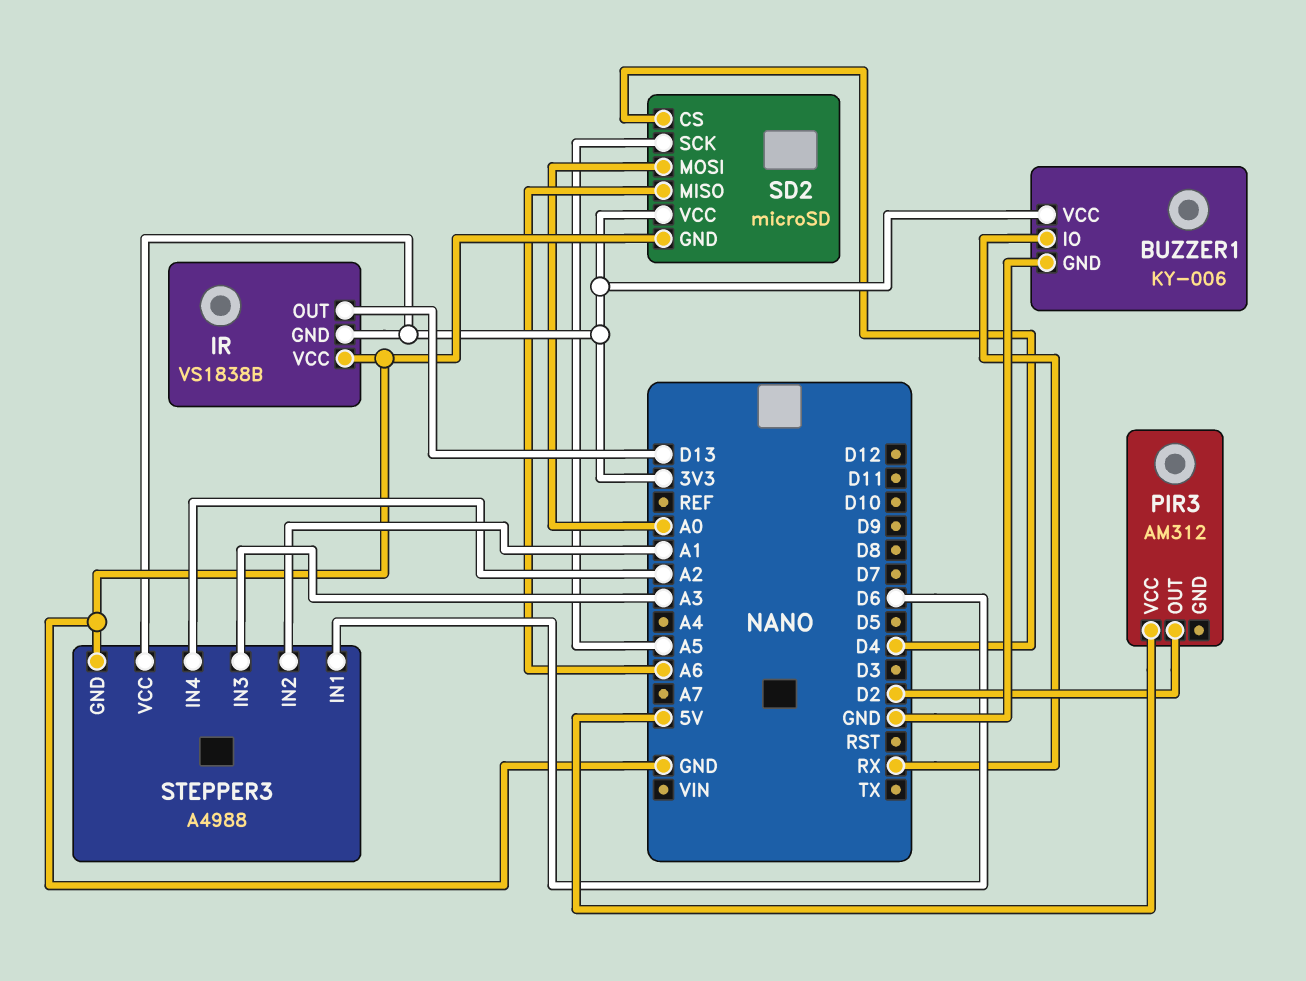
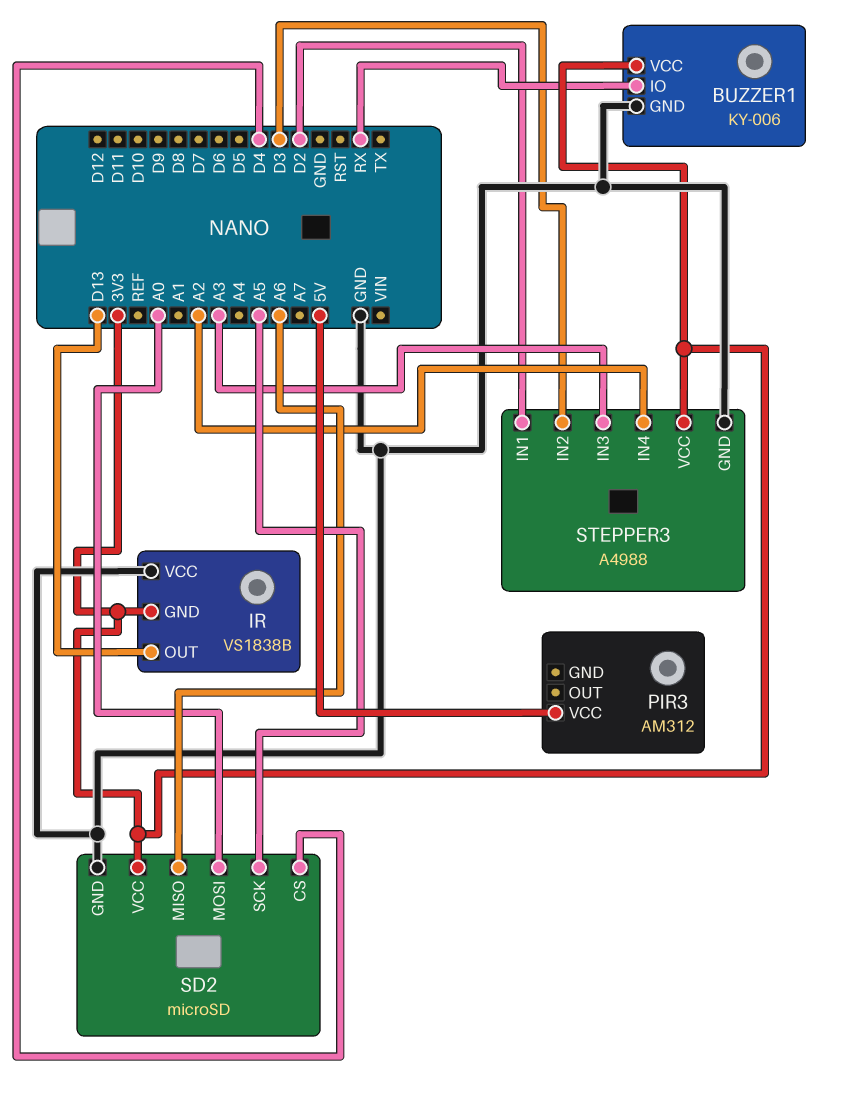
PIR3 pin OUT: D2 -> none
STEPPER3 pin IN1: D6 -> D2
STEPPER3 pin IN2: A1 -> D3

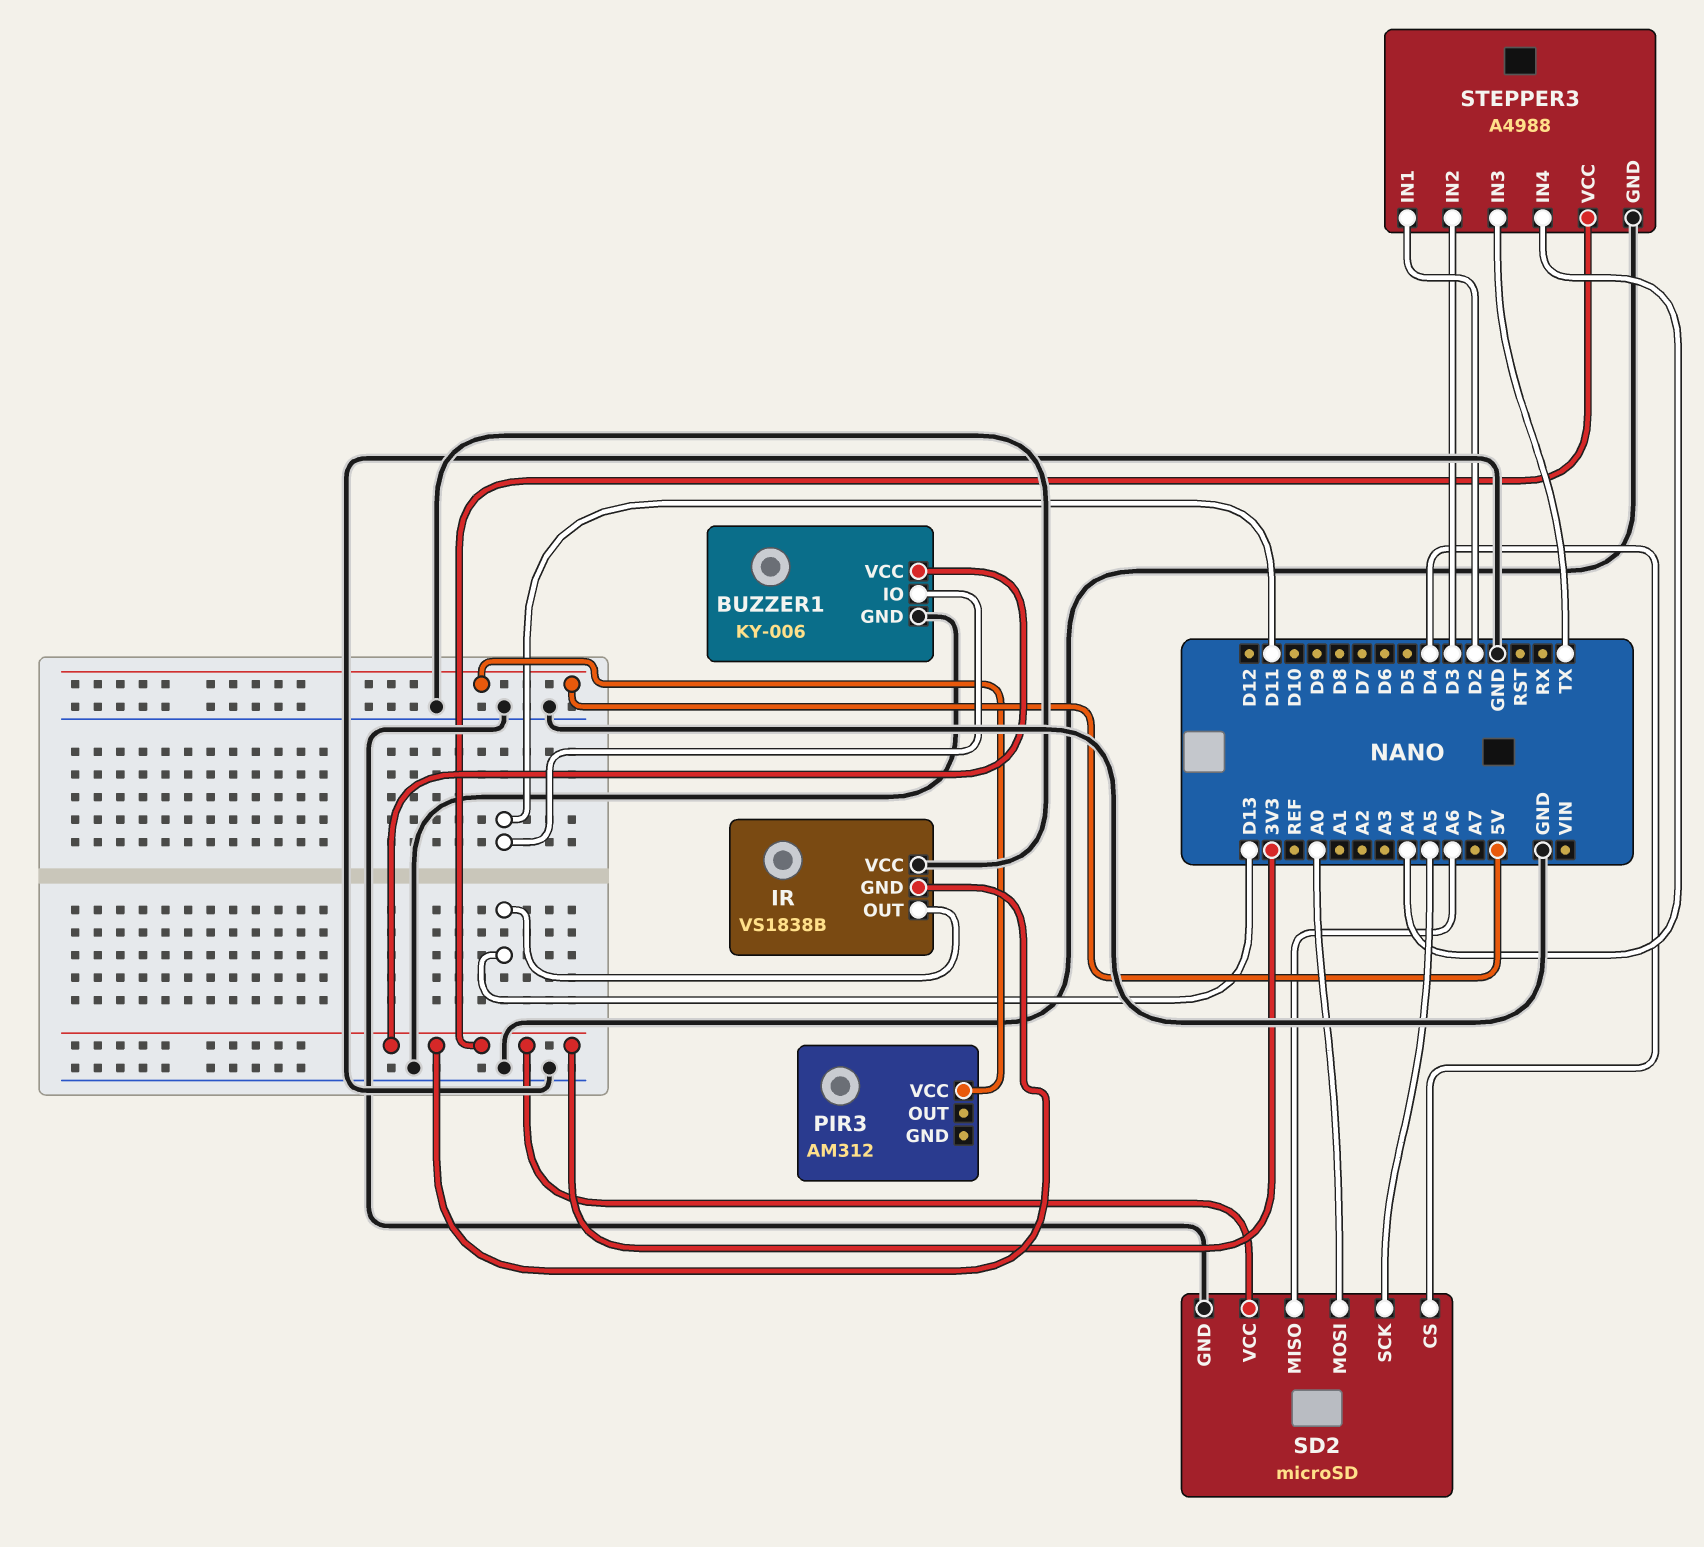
BUZZER1 pin IO: RX -> D11
STEPPER3 pin IN3: A3 -> TX
STEPPER3 pin IN4: A2 -> A4

